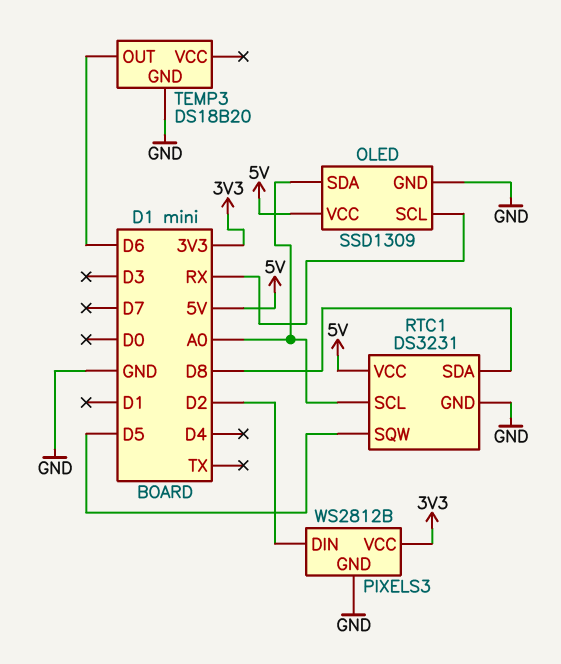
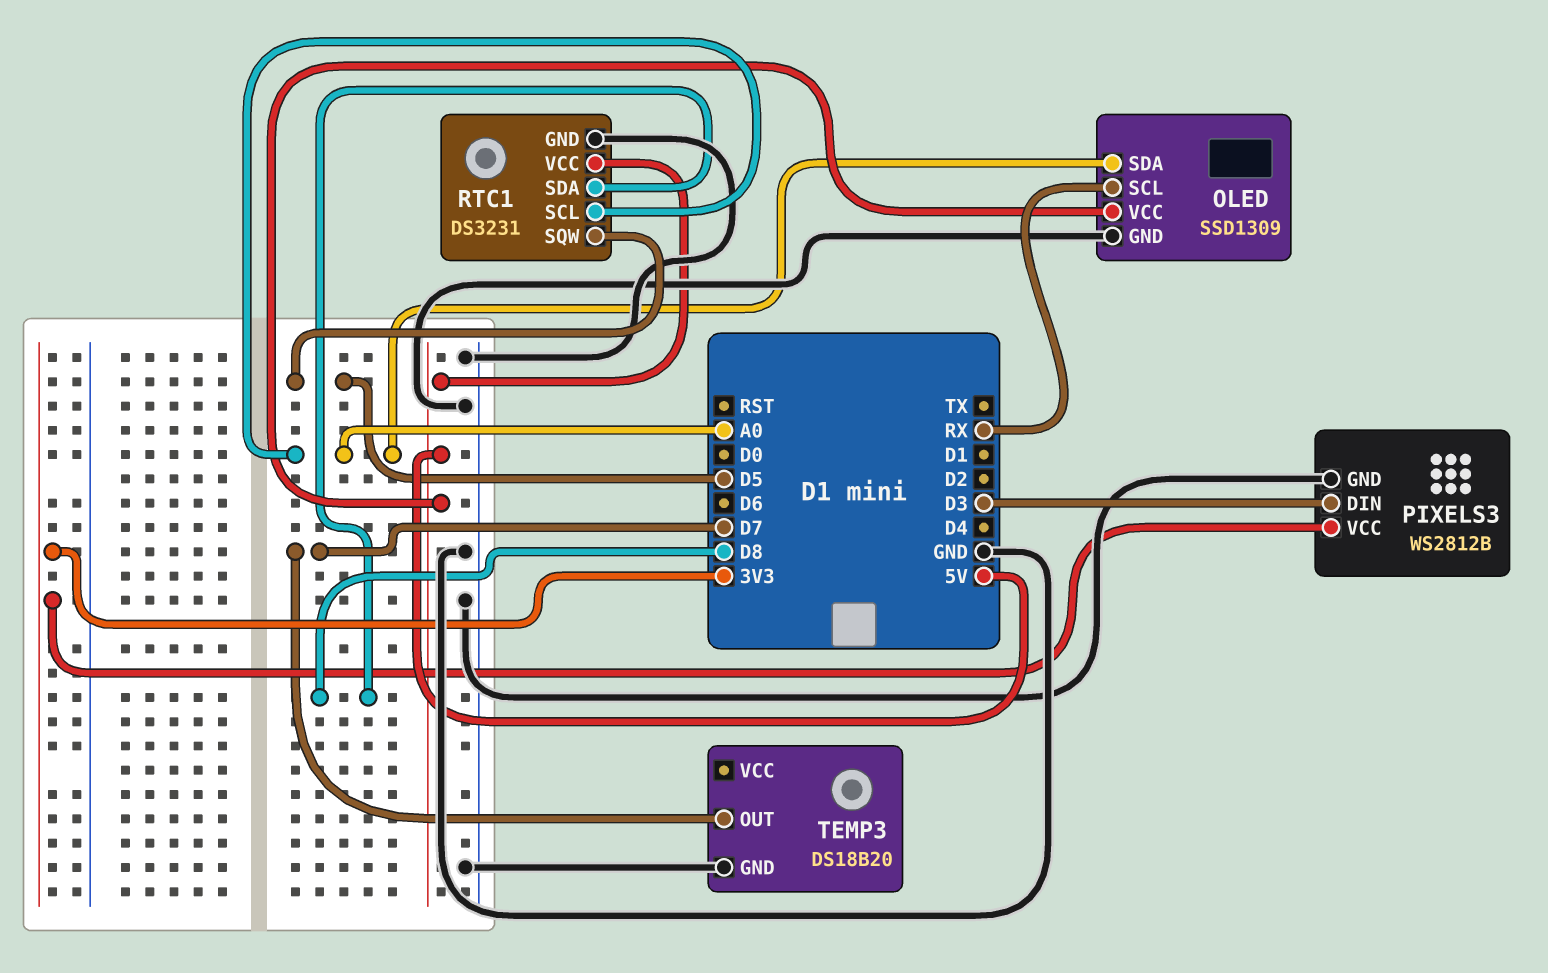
PIXELS3 pin DIN: D2 -> D3
TEMP3 pin OUT: D6 -> D7

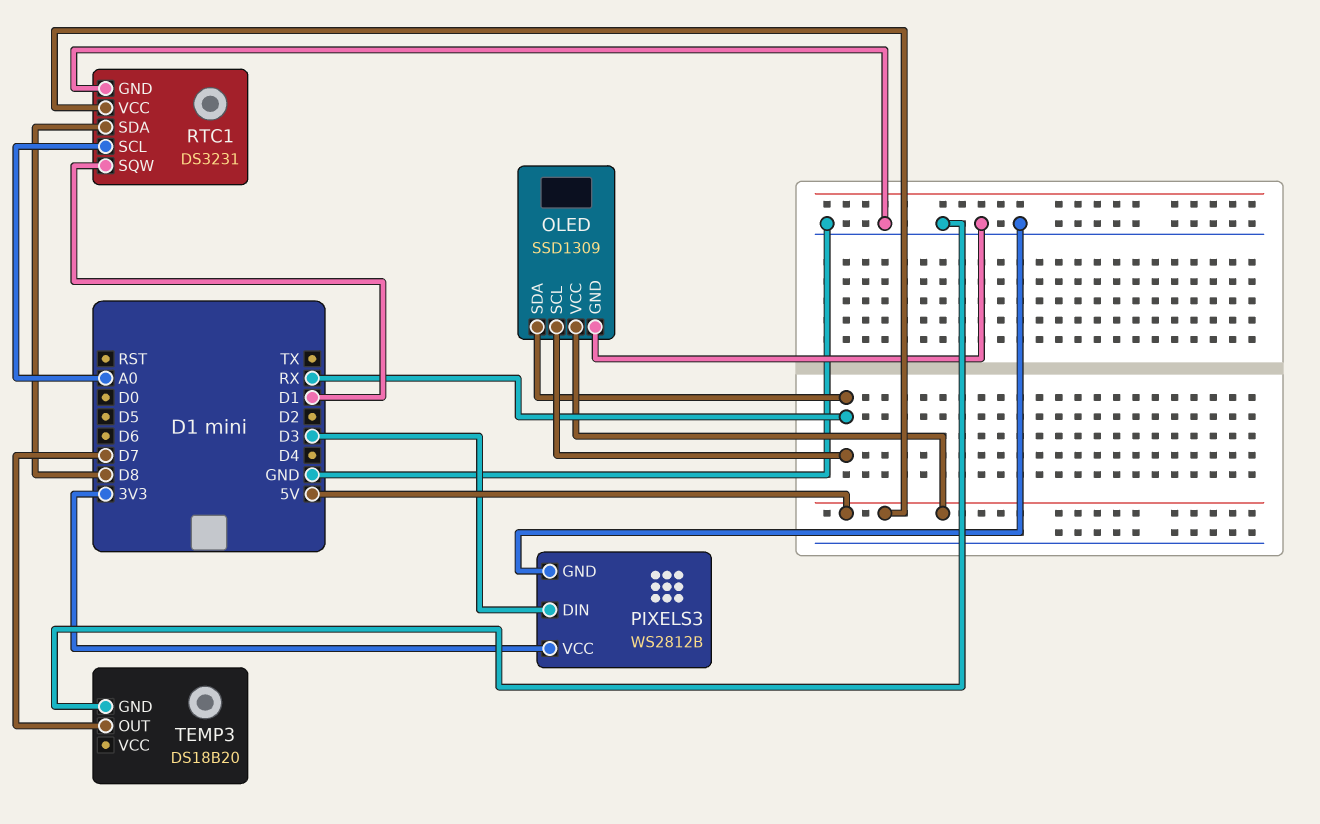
OLED pin SDA: A0 -> RX
RTC1 pin SQW: D5 -> D1

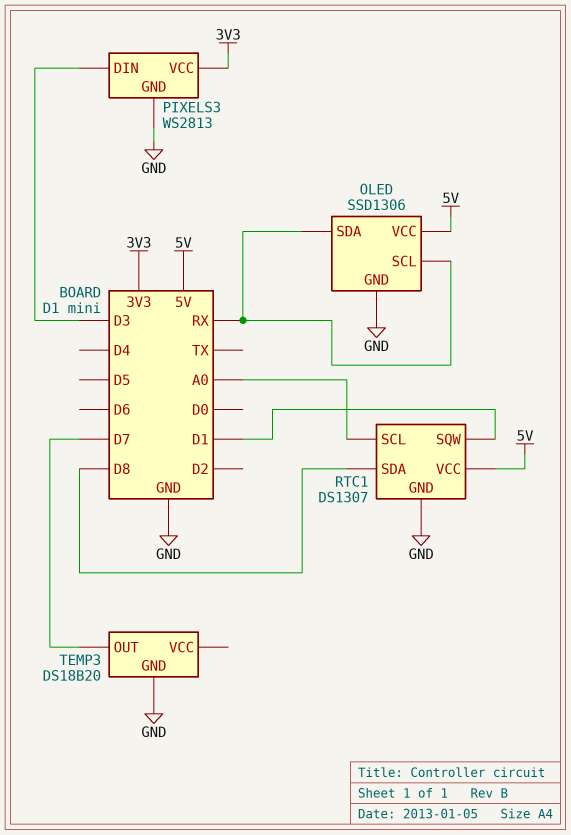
OLED: SSD1309 -> SSD1306
PIXELS3: WS2812B -> WS2813
RTC1: DS3231 -> DS1307

